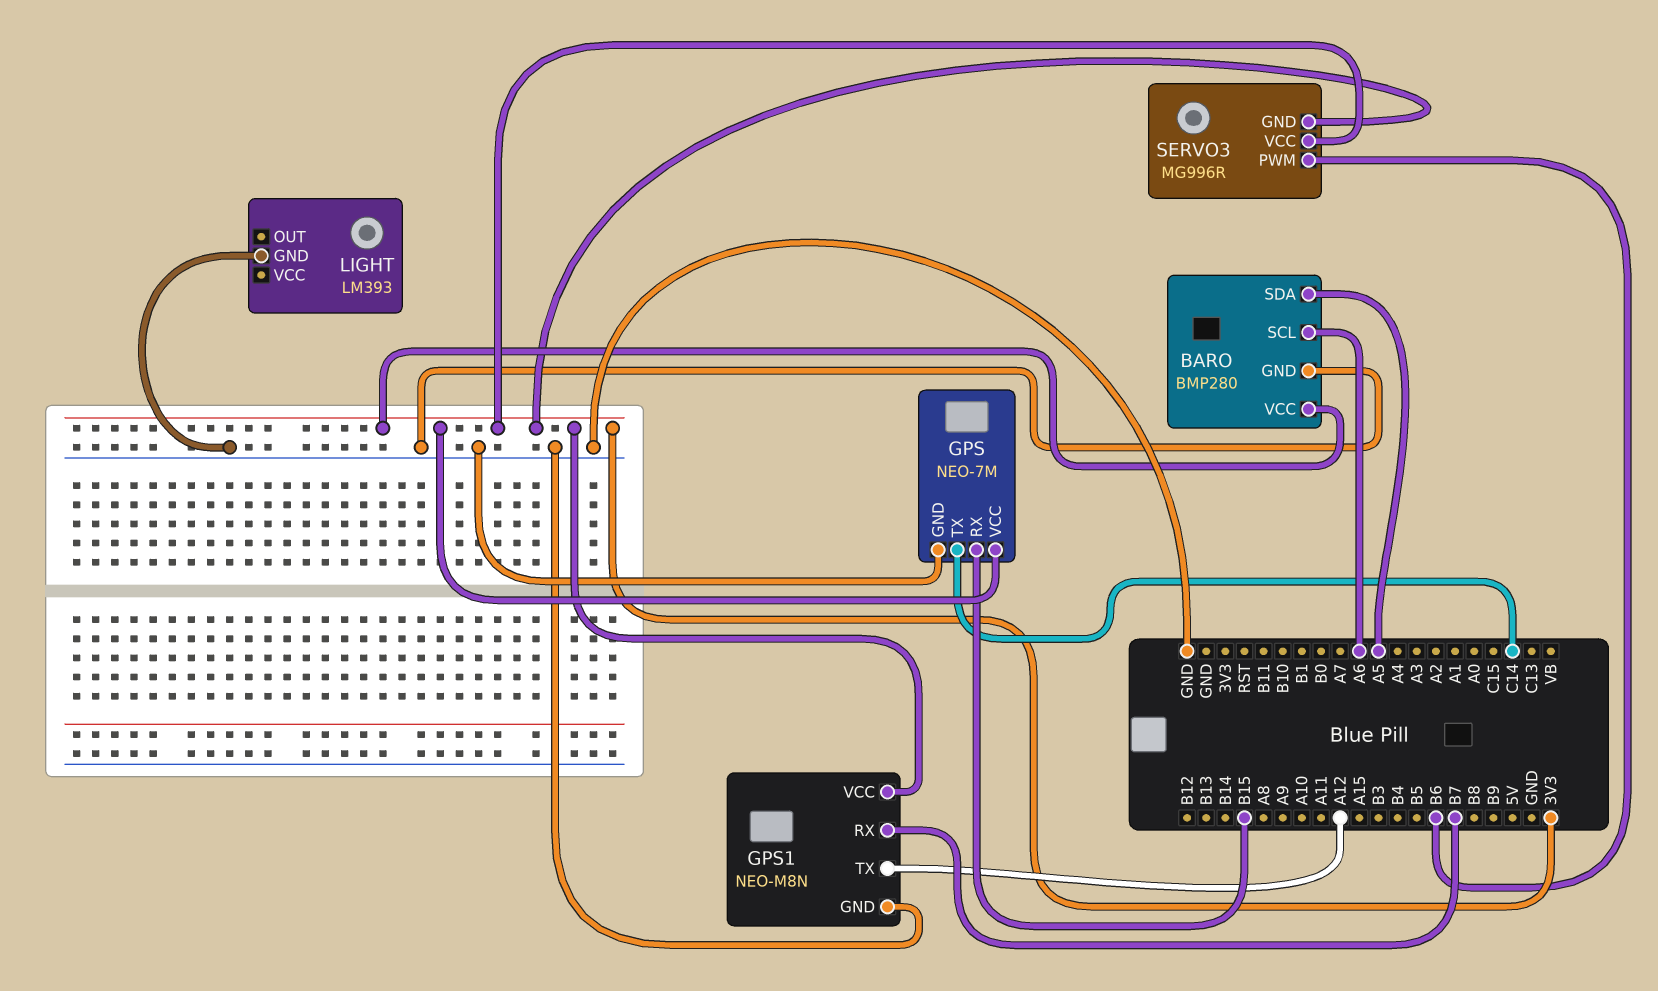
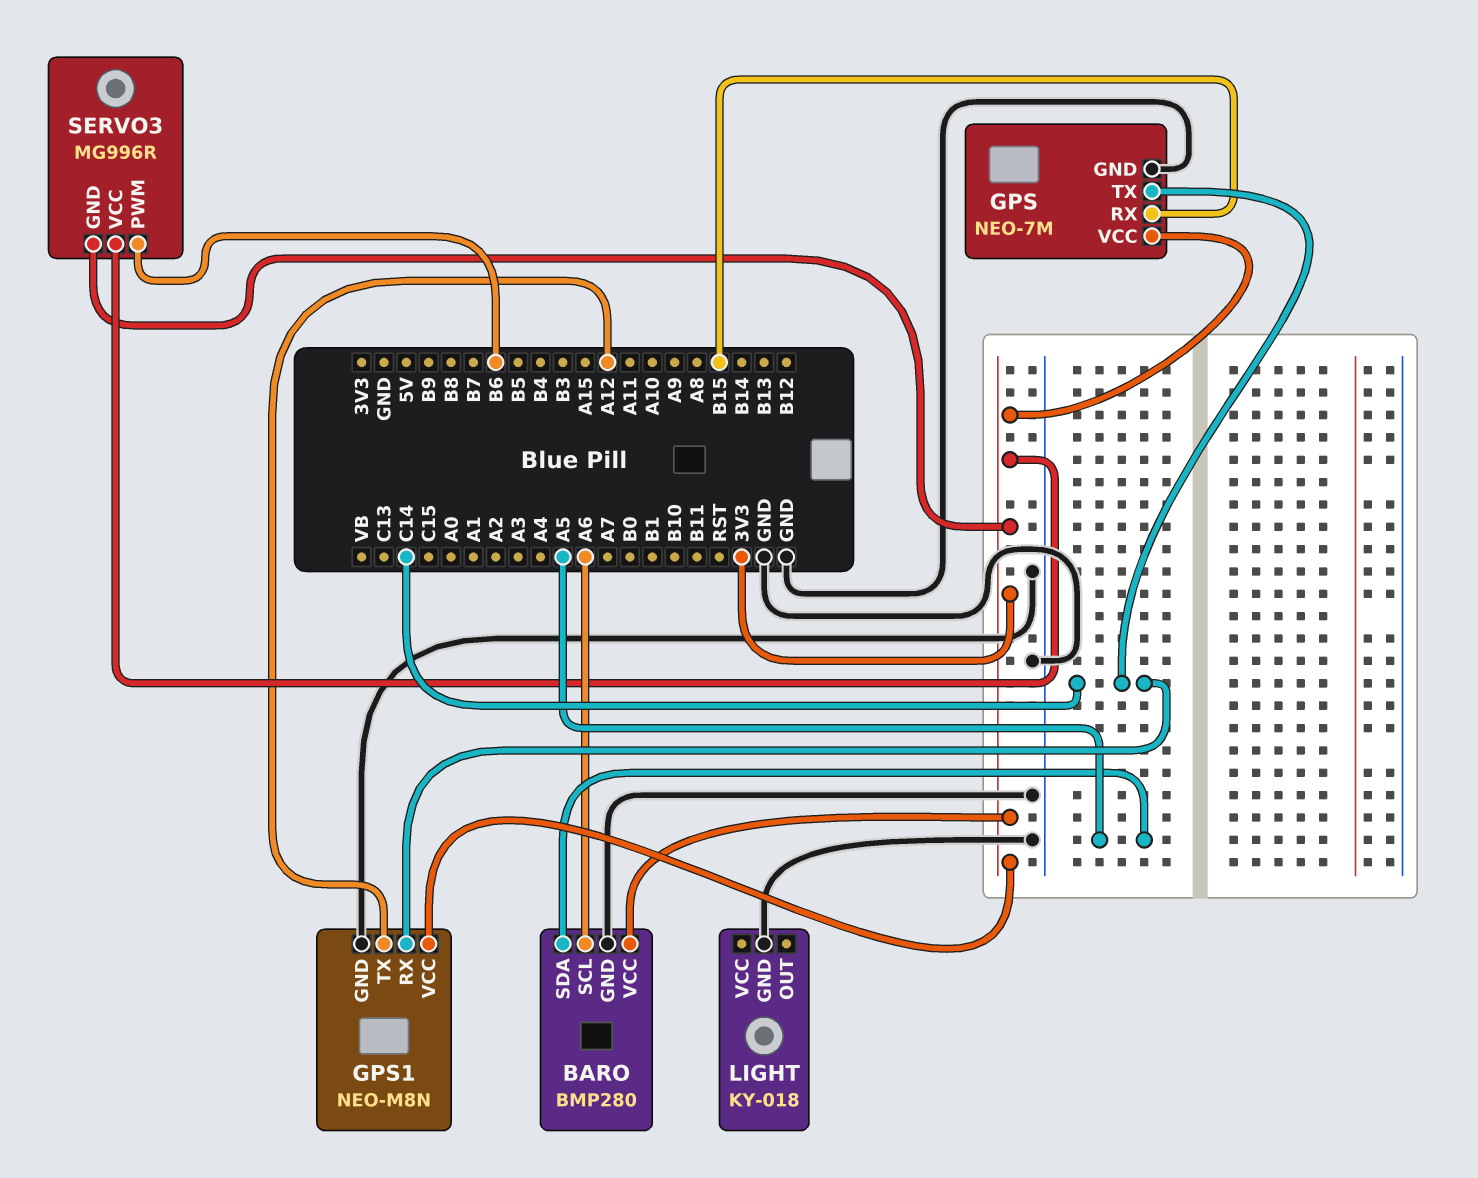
GPS1 pin RX: B7 -> C14
LIGHT: LM393 -> KY-018

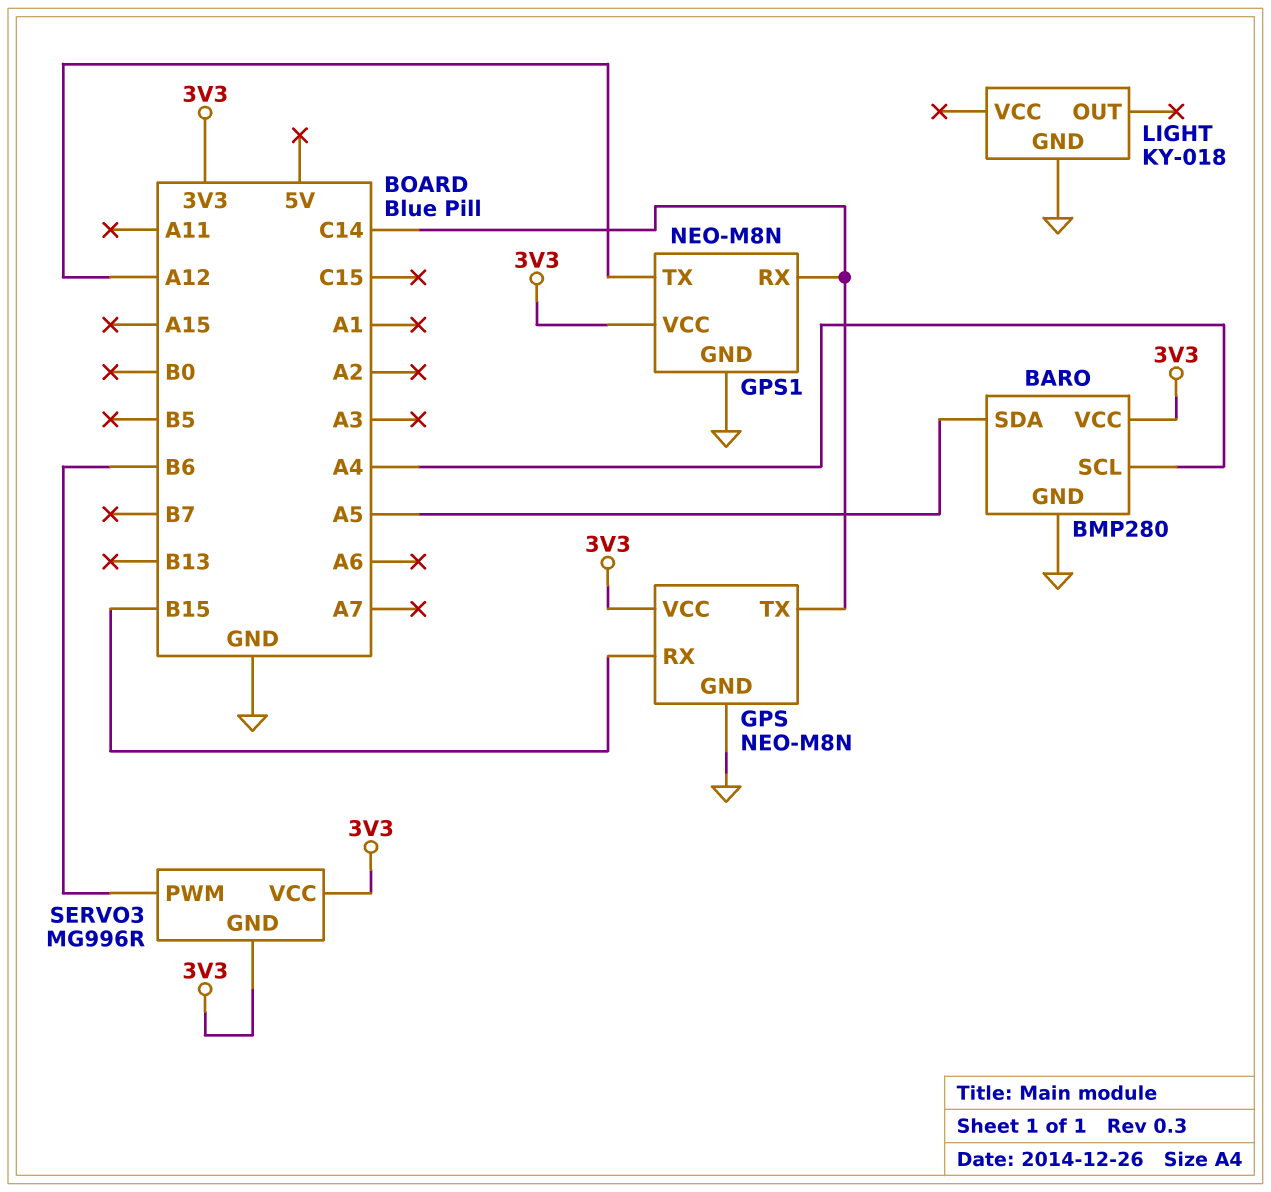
BARO pin SCL: A6 -> A4
GPS: NEO-7M -> NEO-M8N

